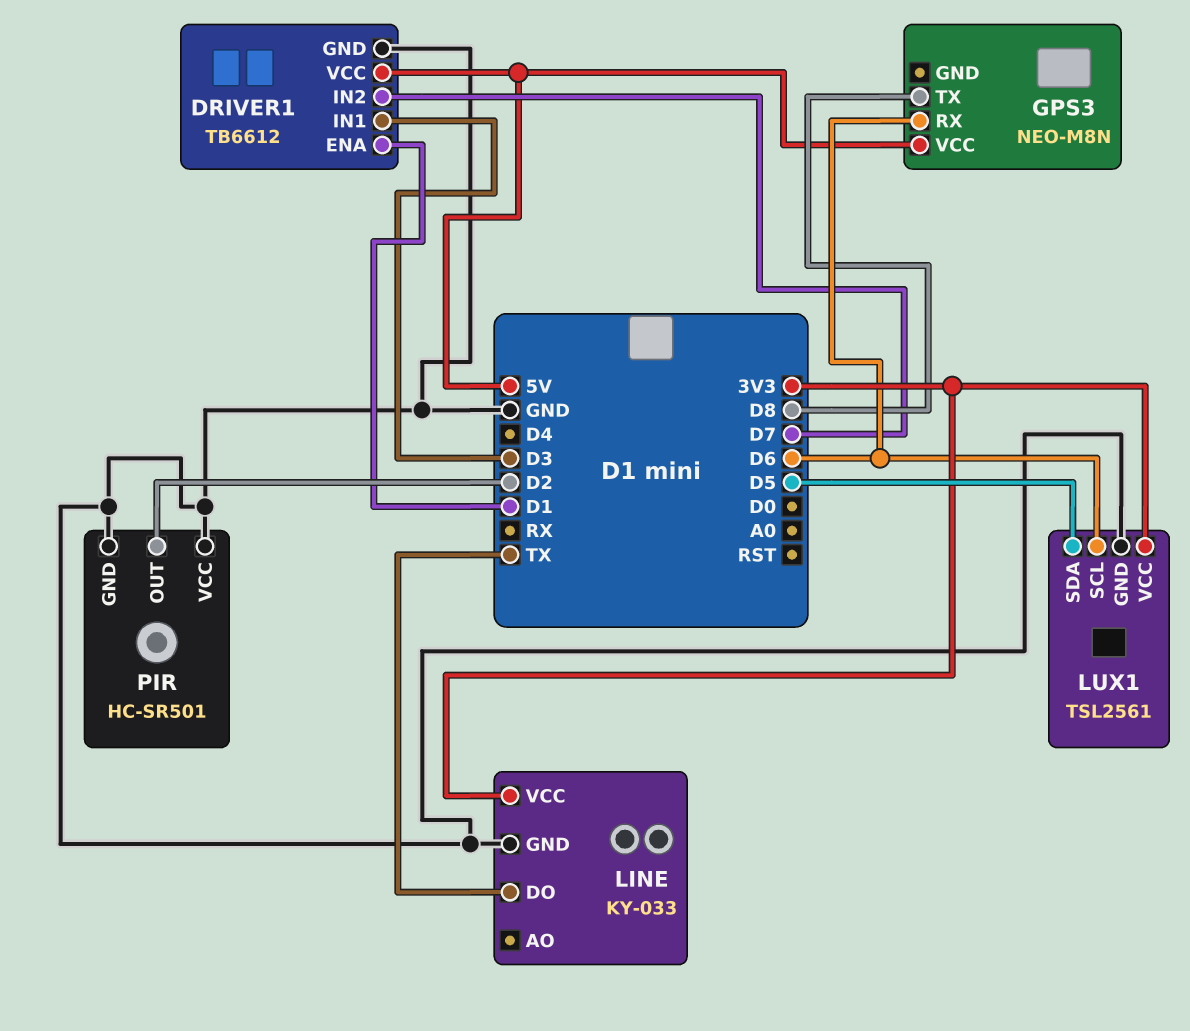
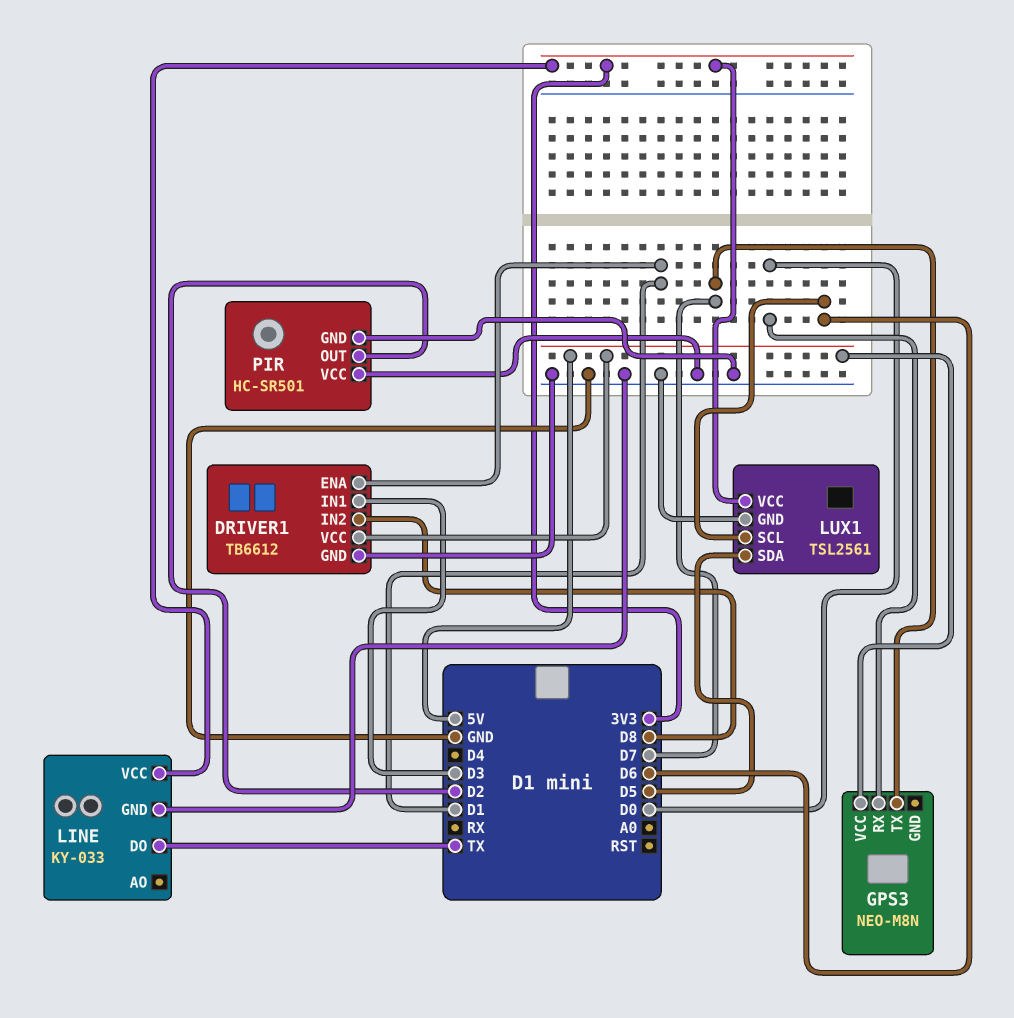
DRIVER1 pin IN2: D7 -> D8
GPS3 pin RX: D6 -> D0
GPS3 pin TX: D8 -> D7

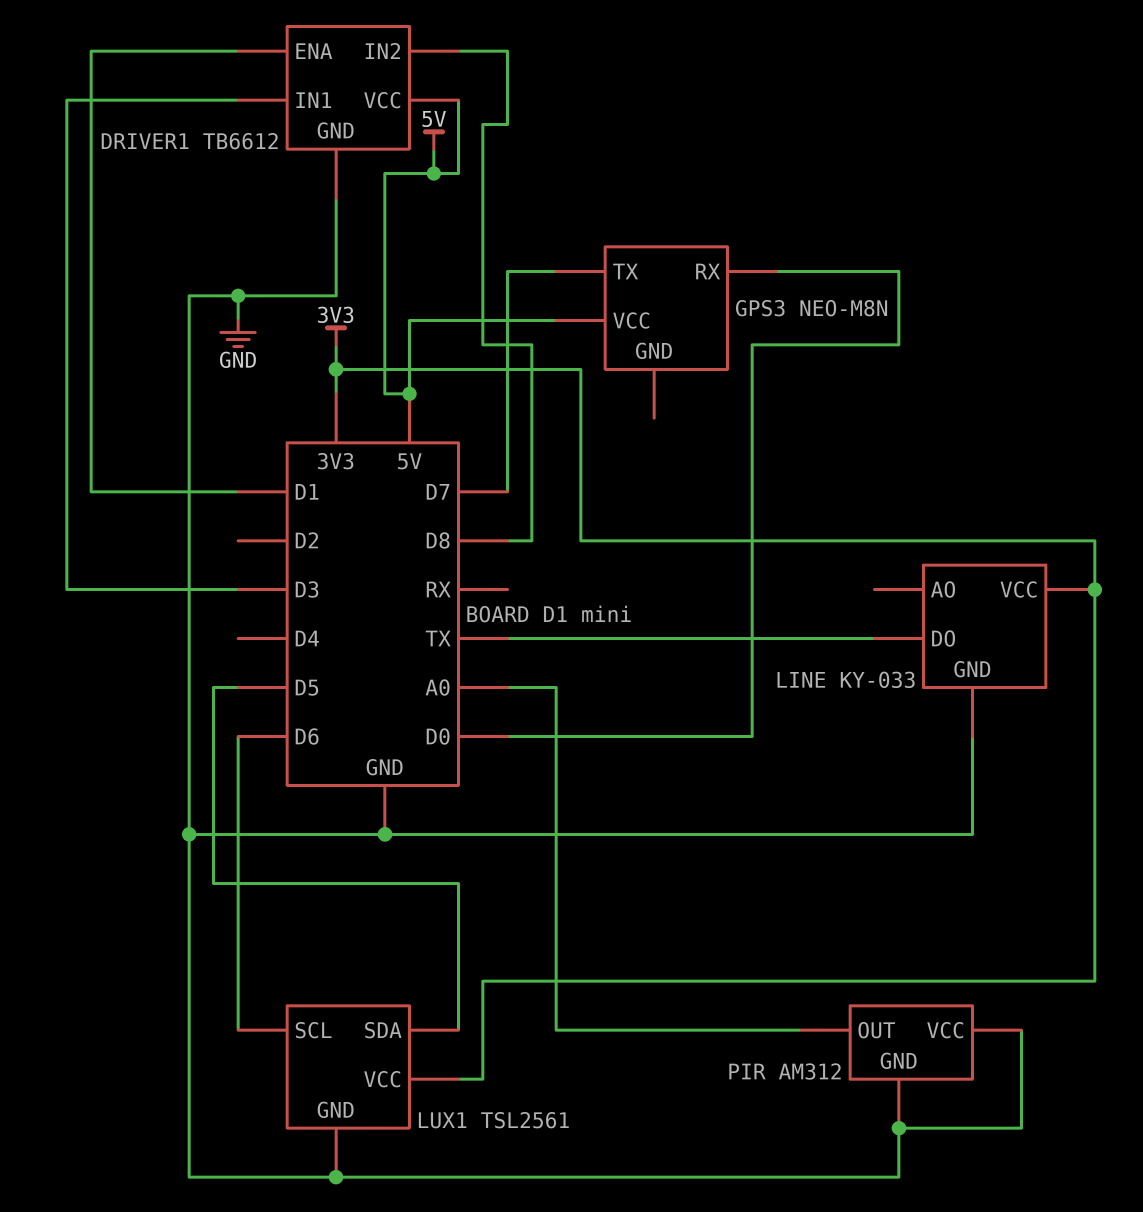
PIR: HC-SR501 -> AM312
PIR pin OUT: D2 -> A0

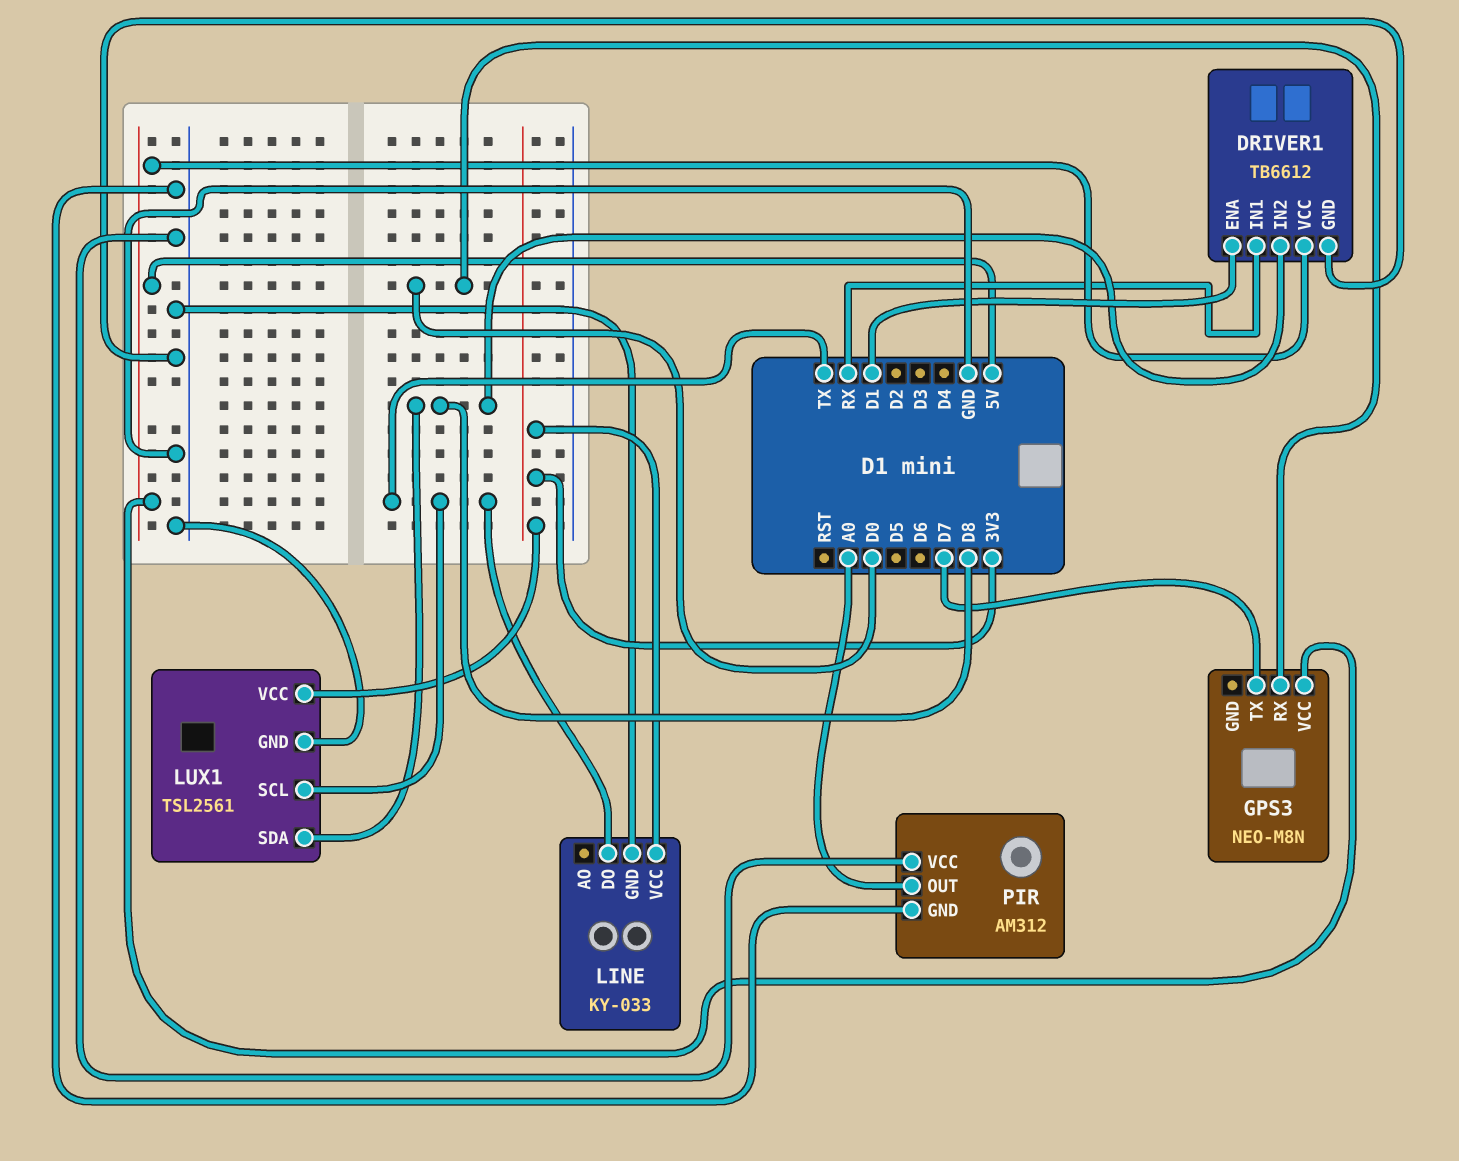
DRIVER1 pin IN1: D3 -> RX
LUX1 pin SCL: D6 -> TX
LUX1 pin SDA: D5 -> D8

